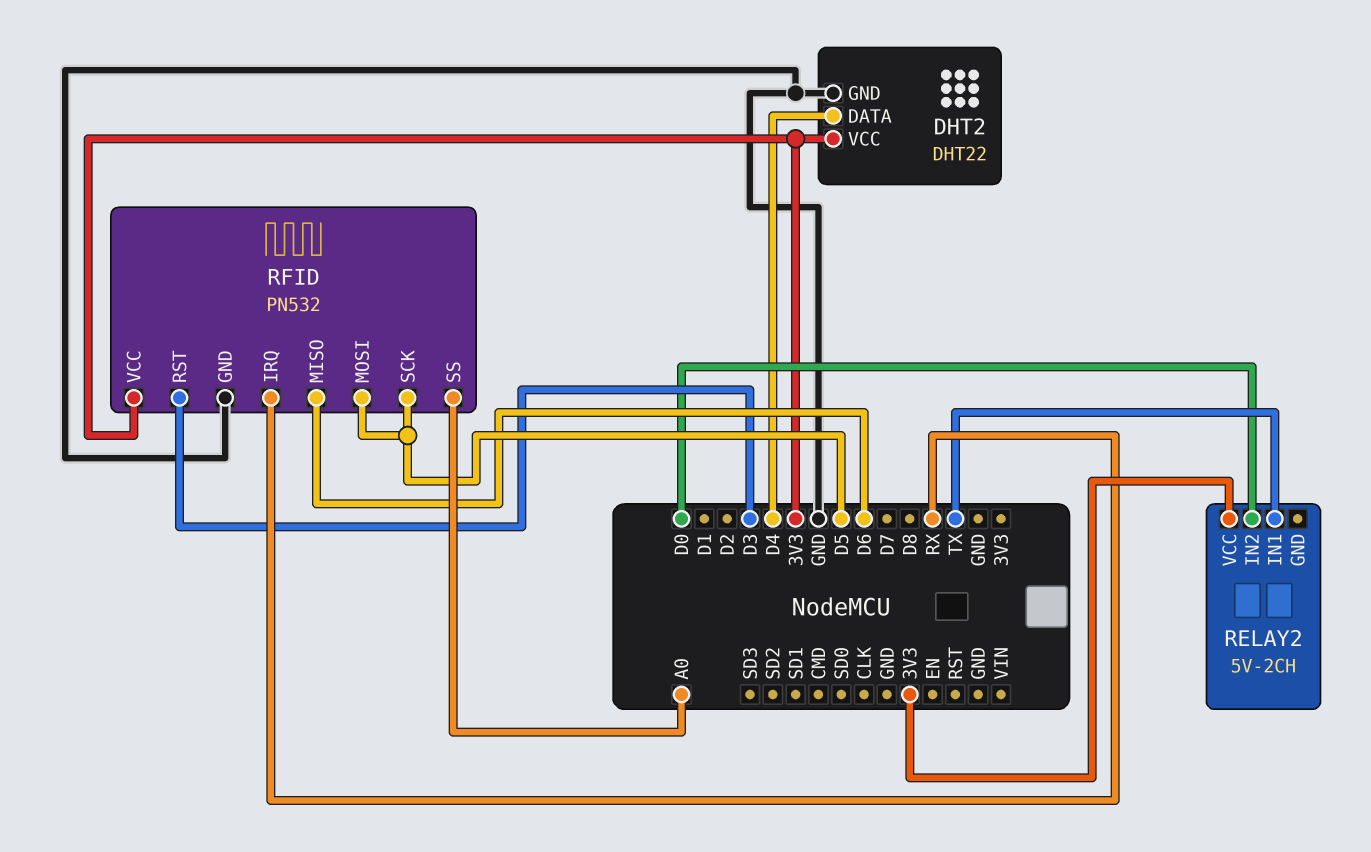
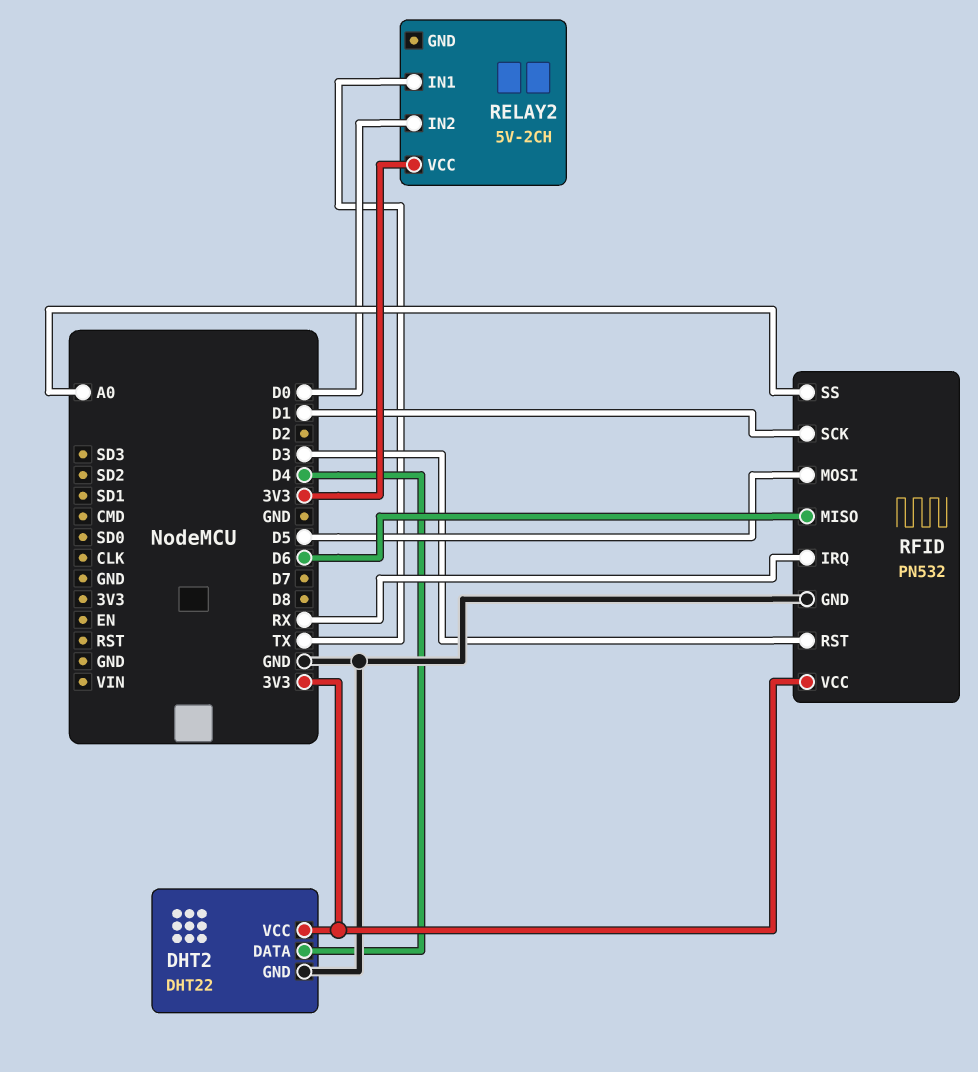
RFID pin SCK: D5 -> D1

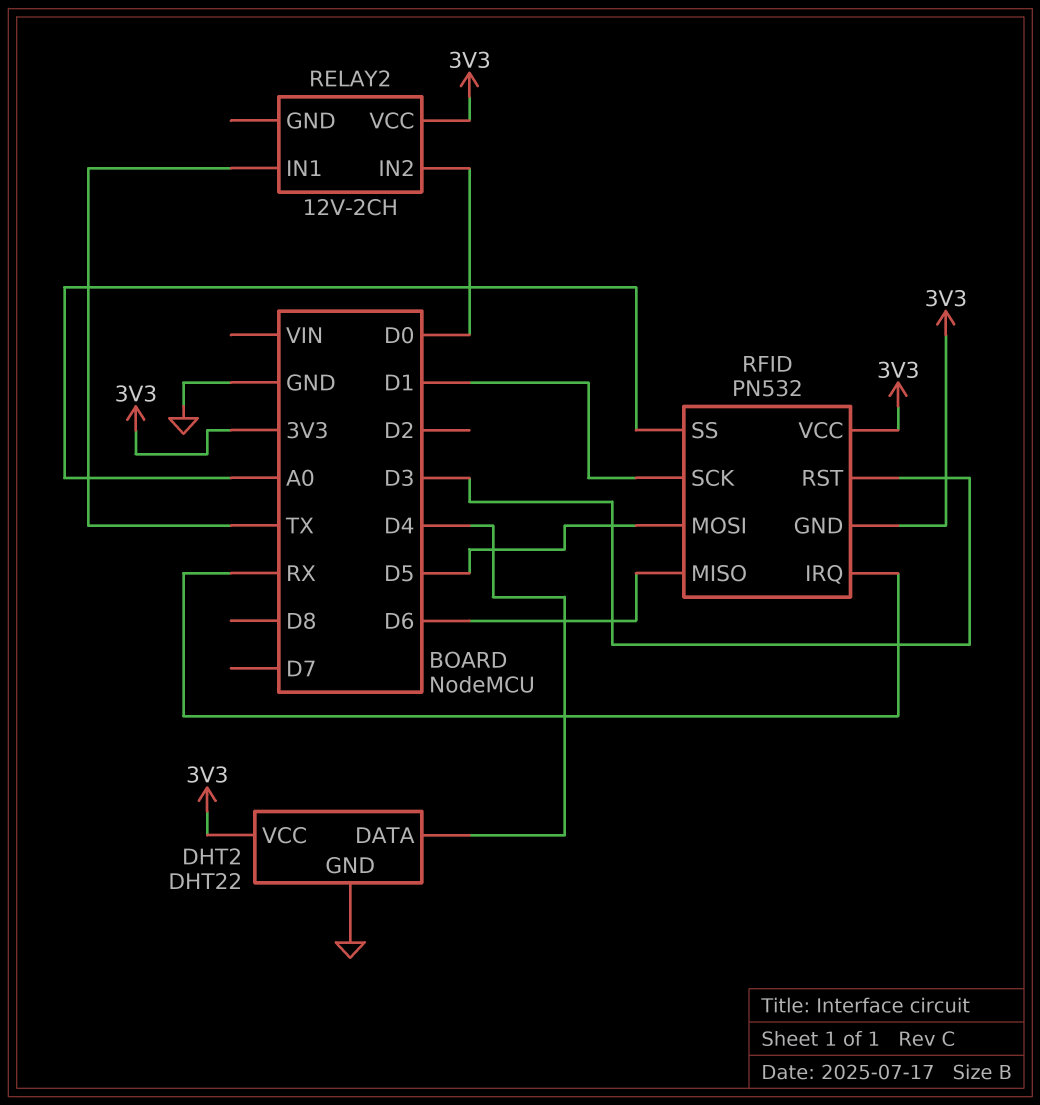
RELAY2: 5V-2CH -> 12V-2CH
RFID pin GND: GND -> 3V3

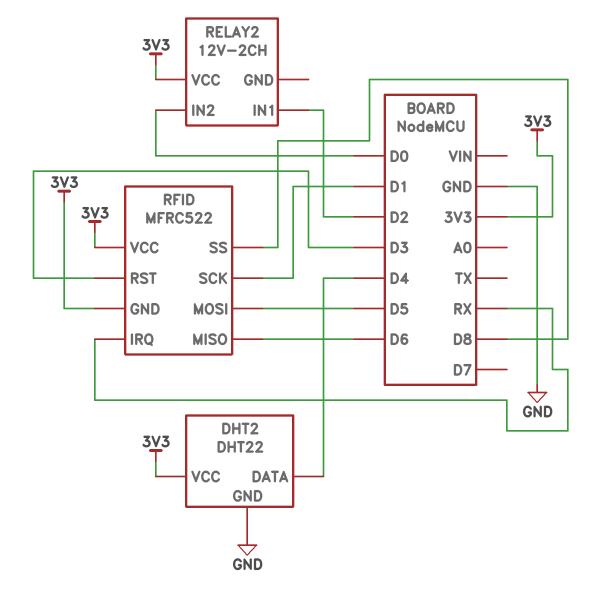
RELAY2 pin IN1: TX -> D2
RFID: PN532 -> MFRC522
RFID pin SS: A0 -> D8

